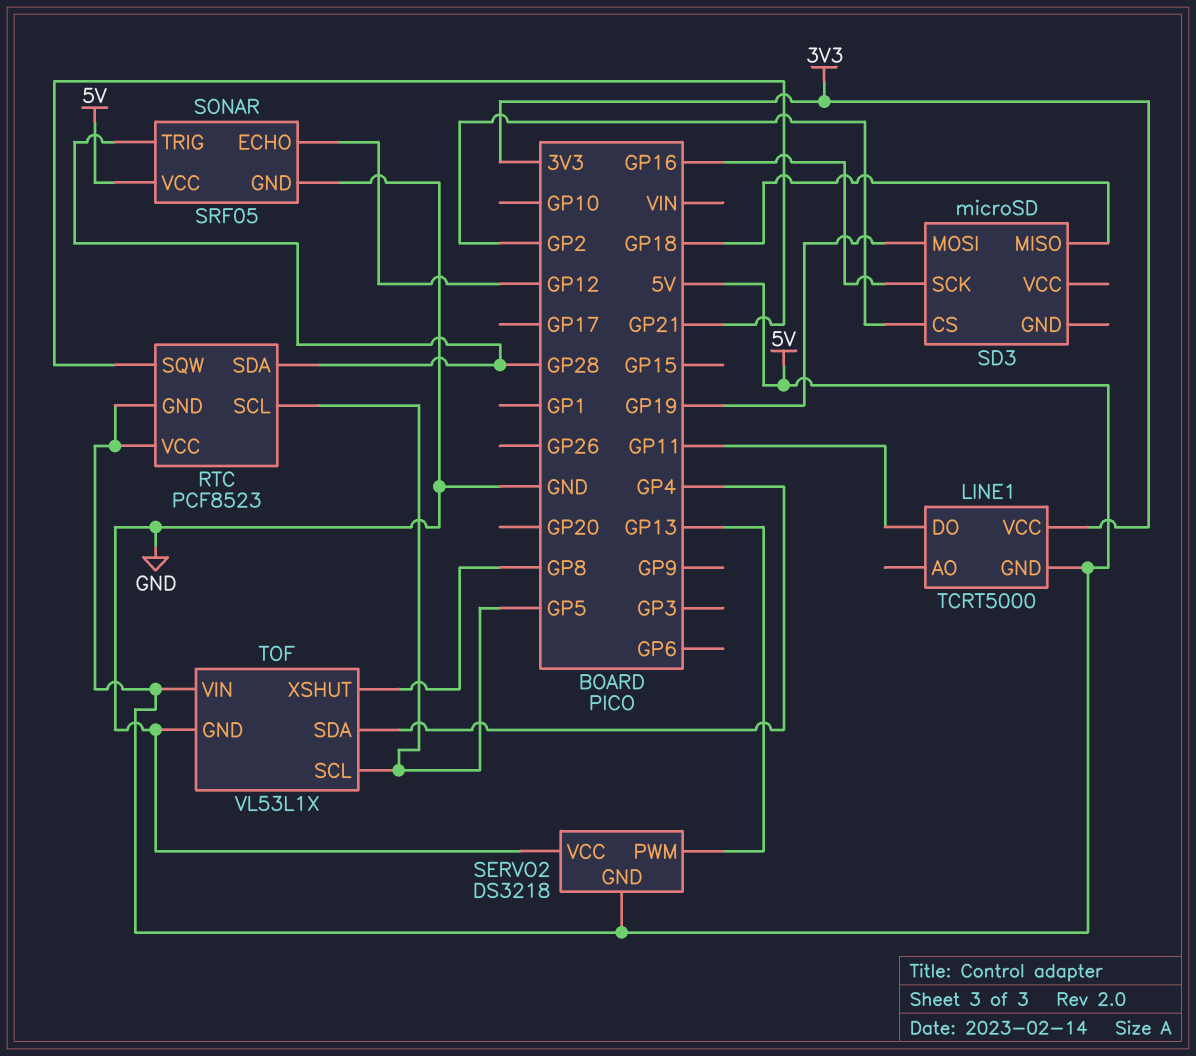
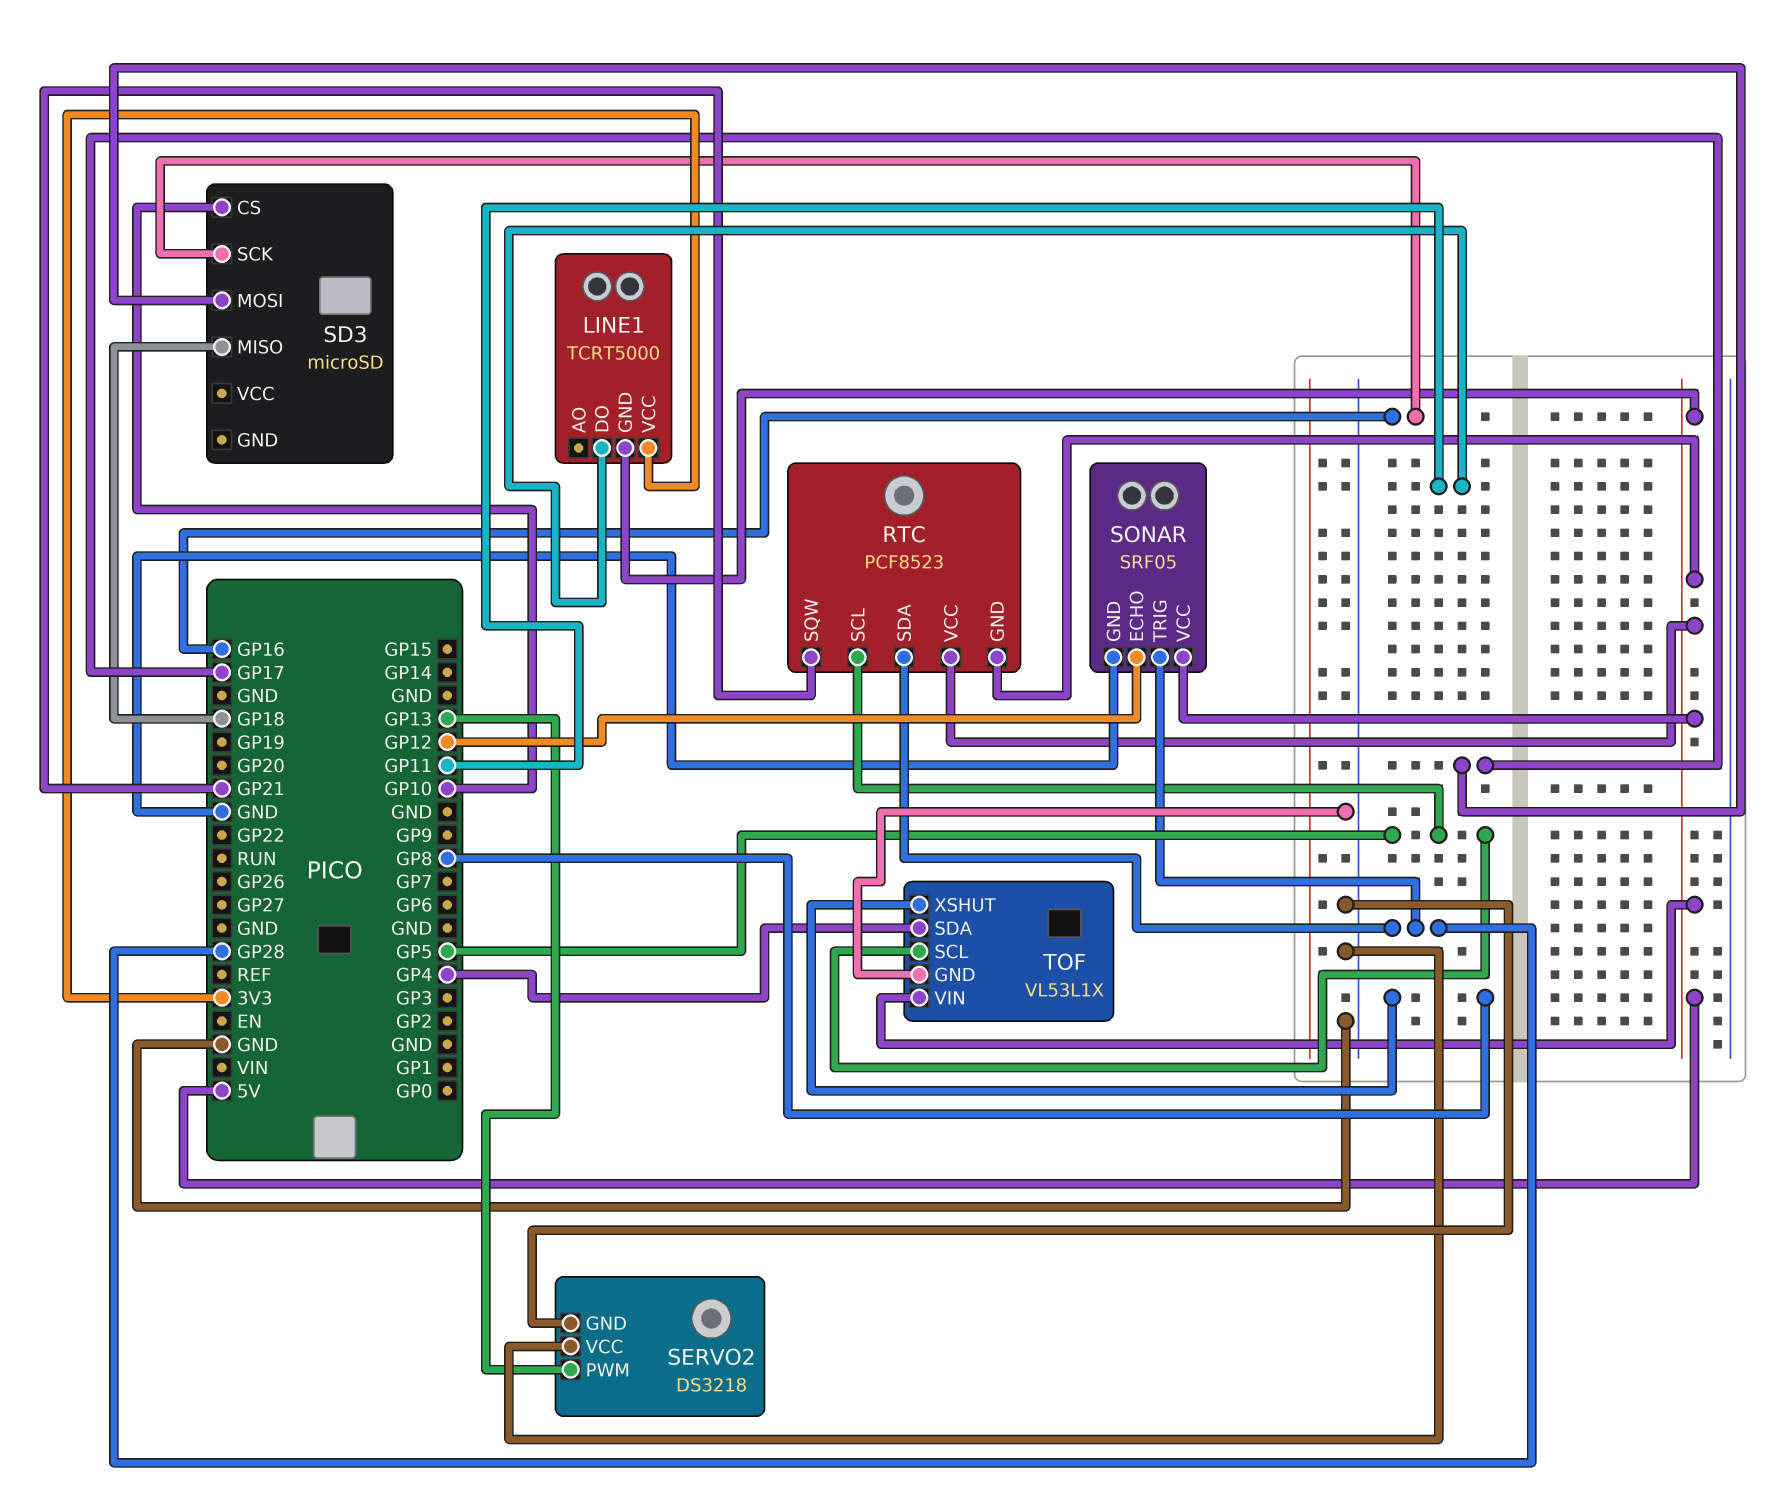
SD3 pin CS: GP2 -> GP10
SD3 pin MOSI: GP19 -> GP17
SERVO2 pin GND: 5V -> GND

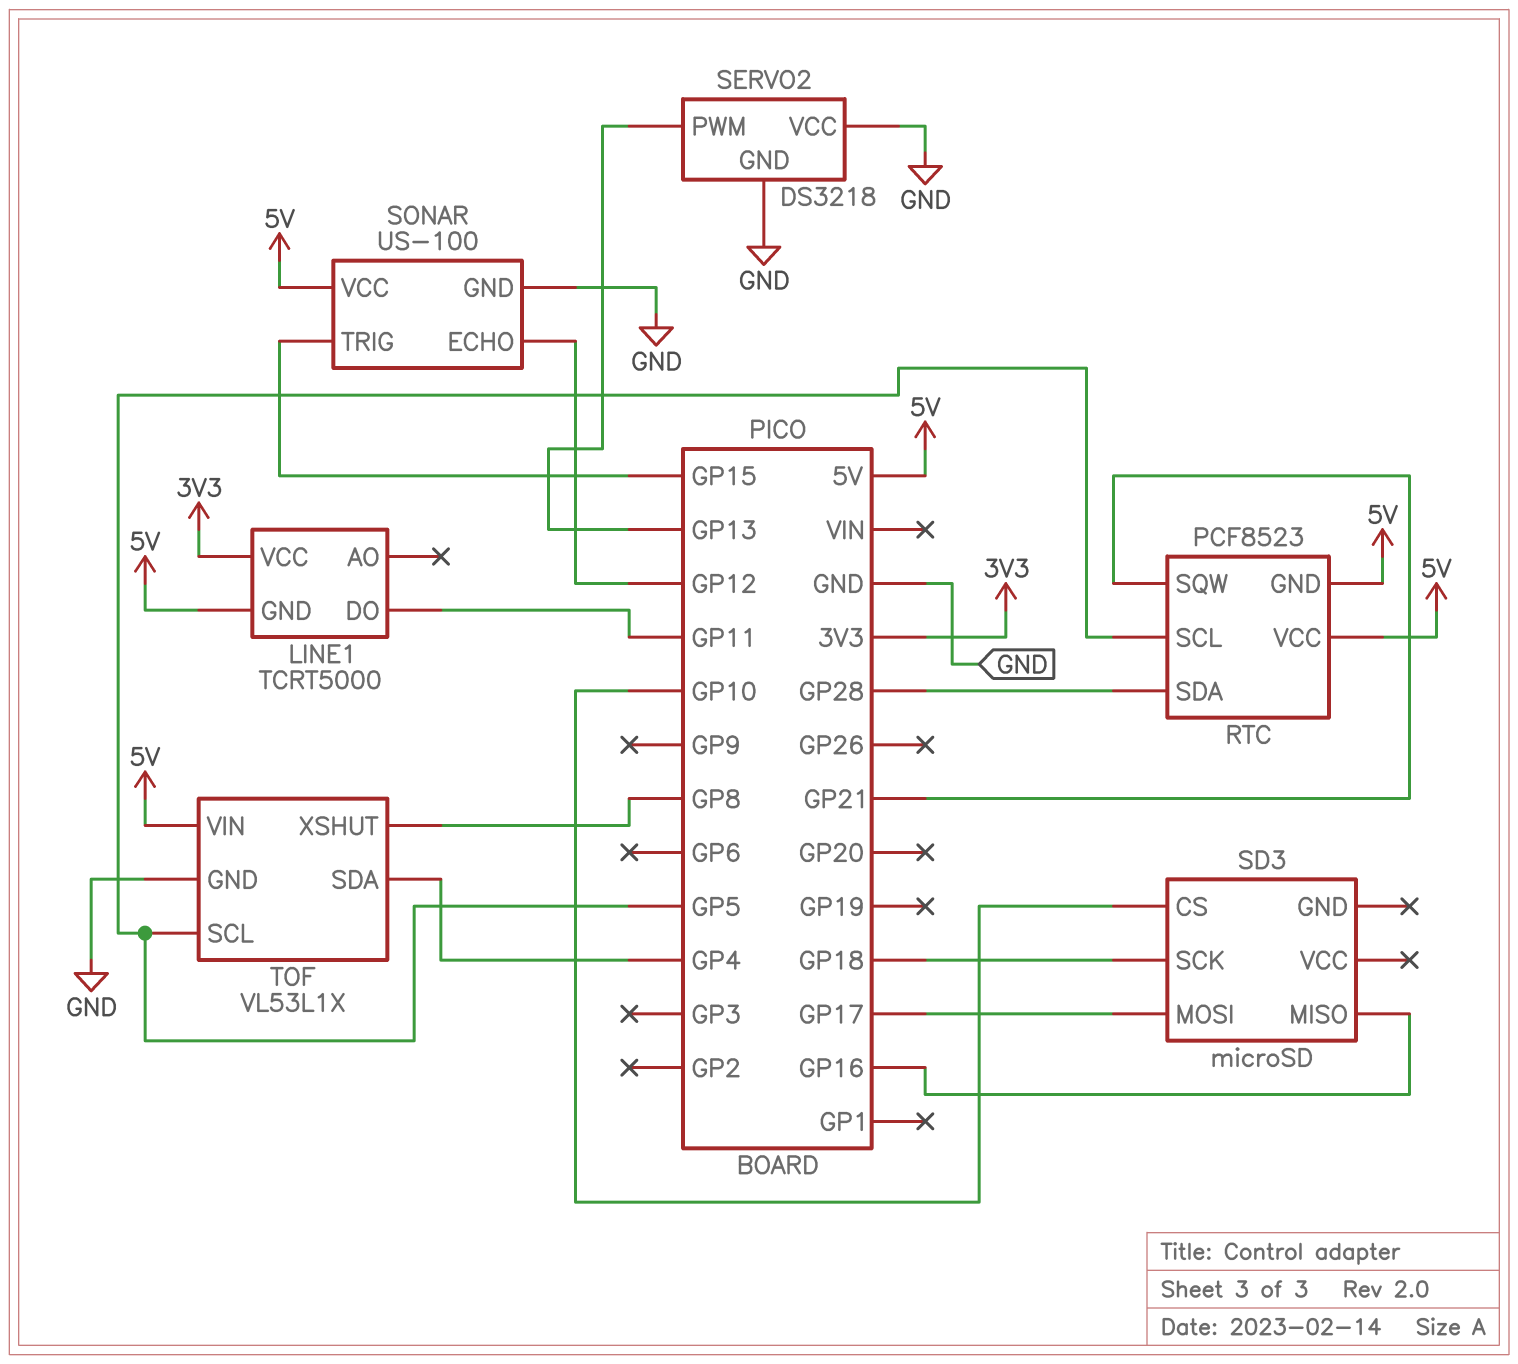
SD3 pin MISO: GP18 -> GP16
SD3 pin SCK: GP16 -> GP18
SONAR: SRF05 -> US-100
SONAR pin TRIG: GP28 -> GP15

